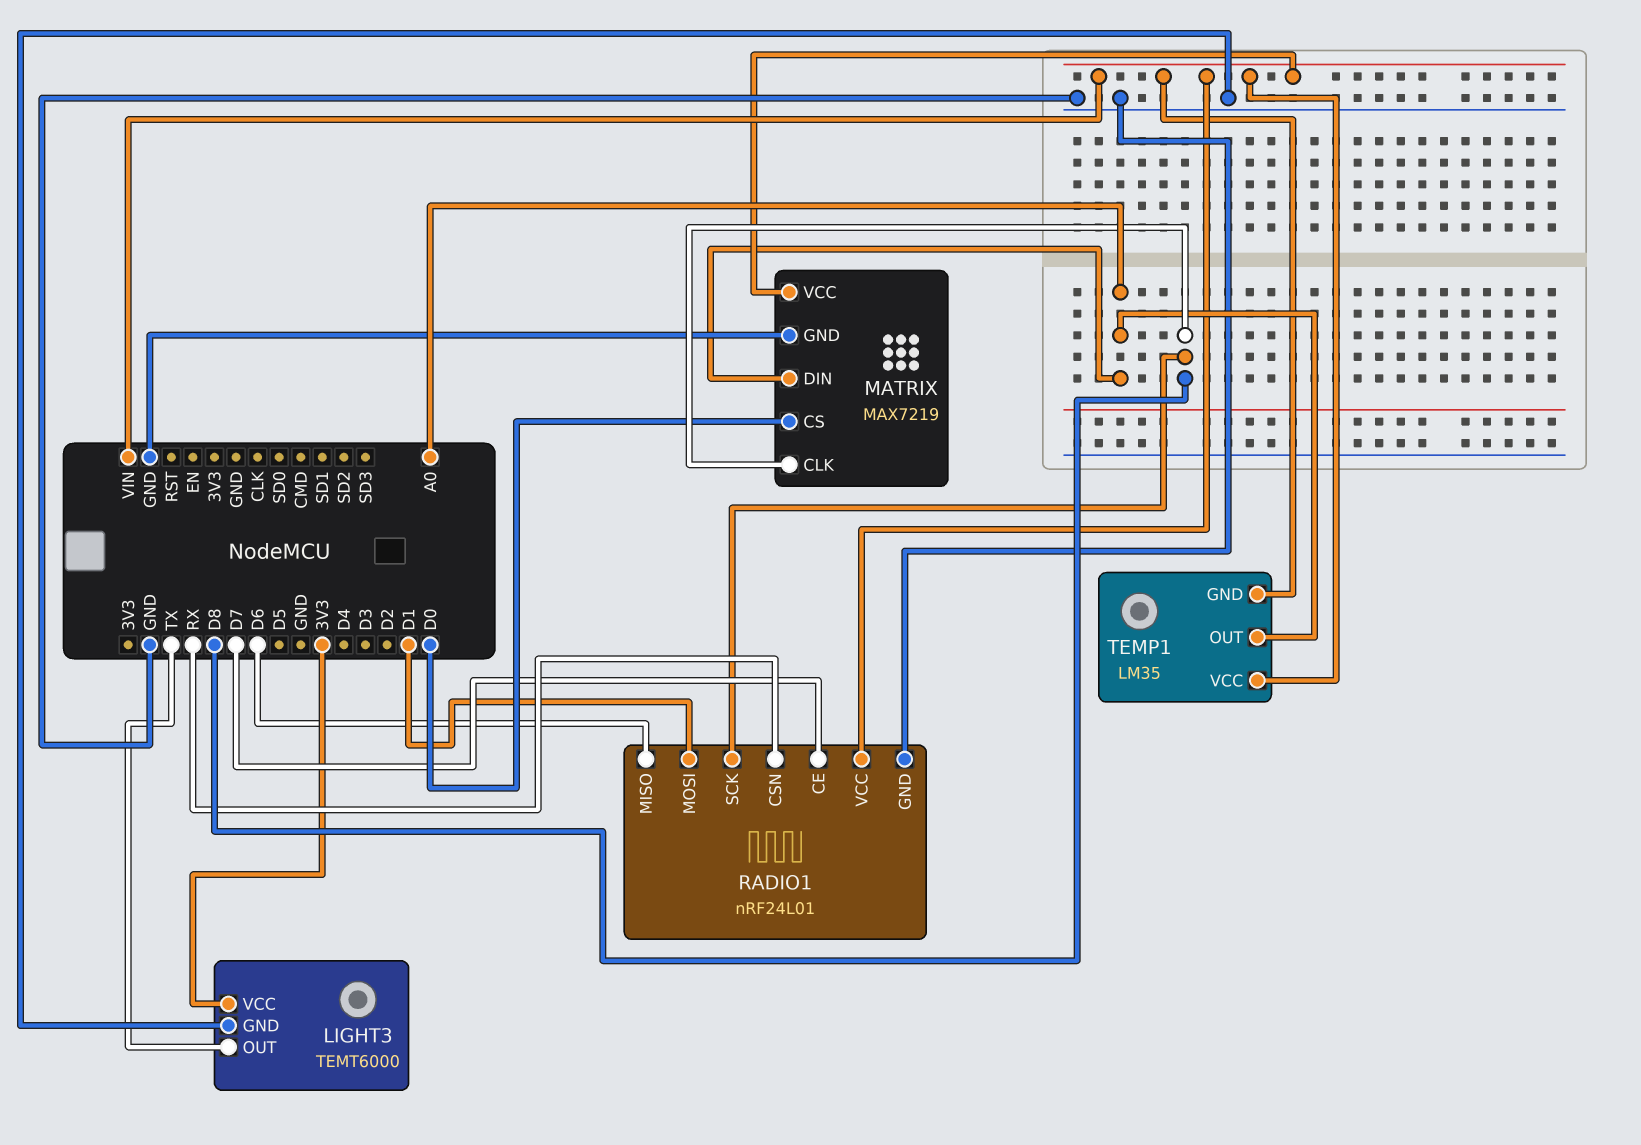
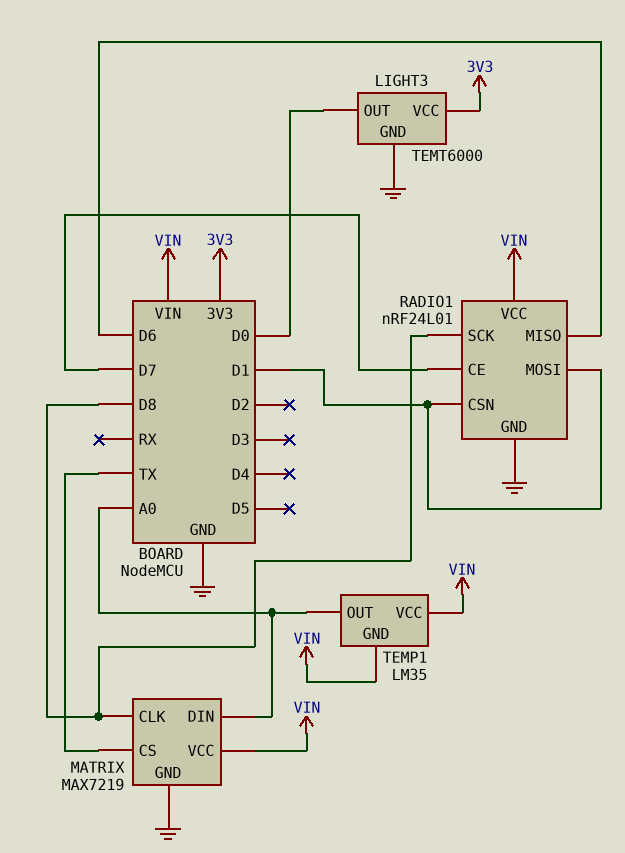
LIGHT3 pin OUT: TX -> D0
MATRIX pin CS: D0 -> TX
RADIO1 pin CSN: RX -> D1

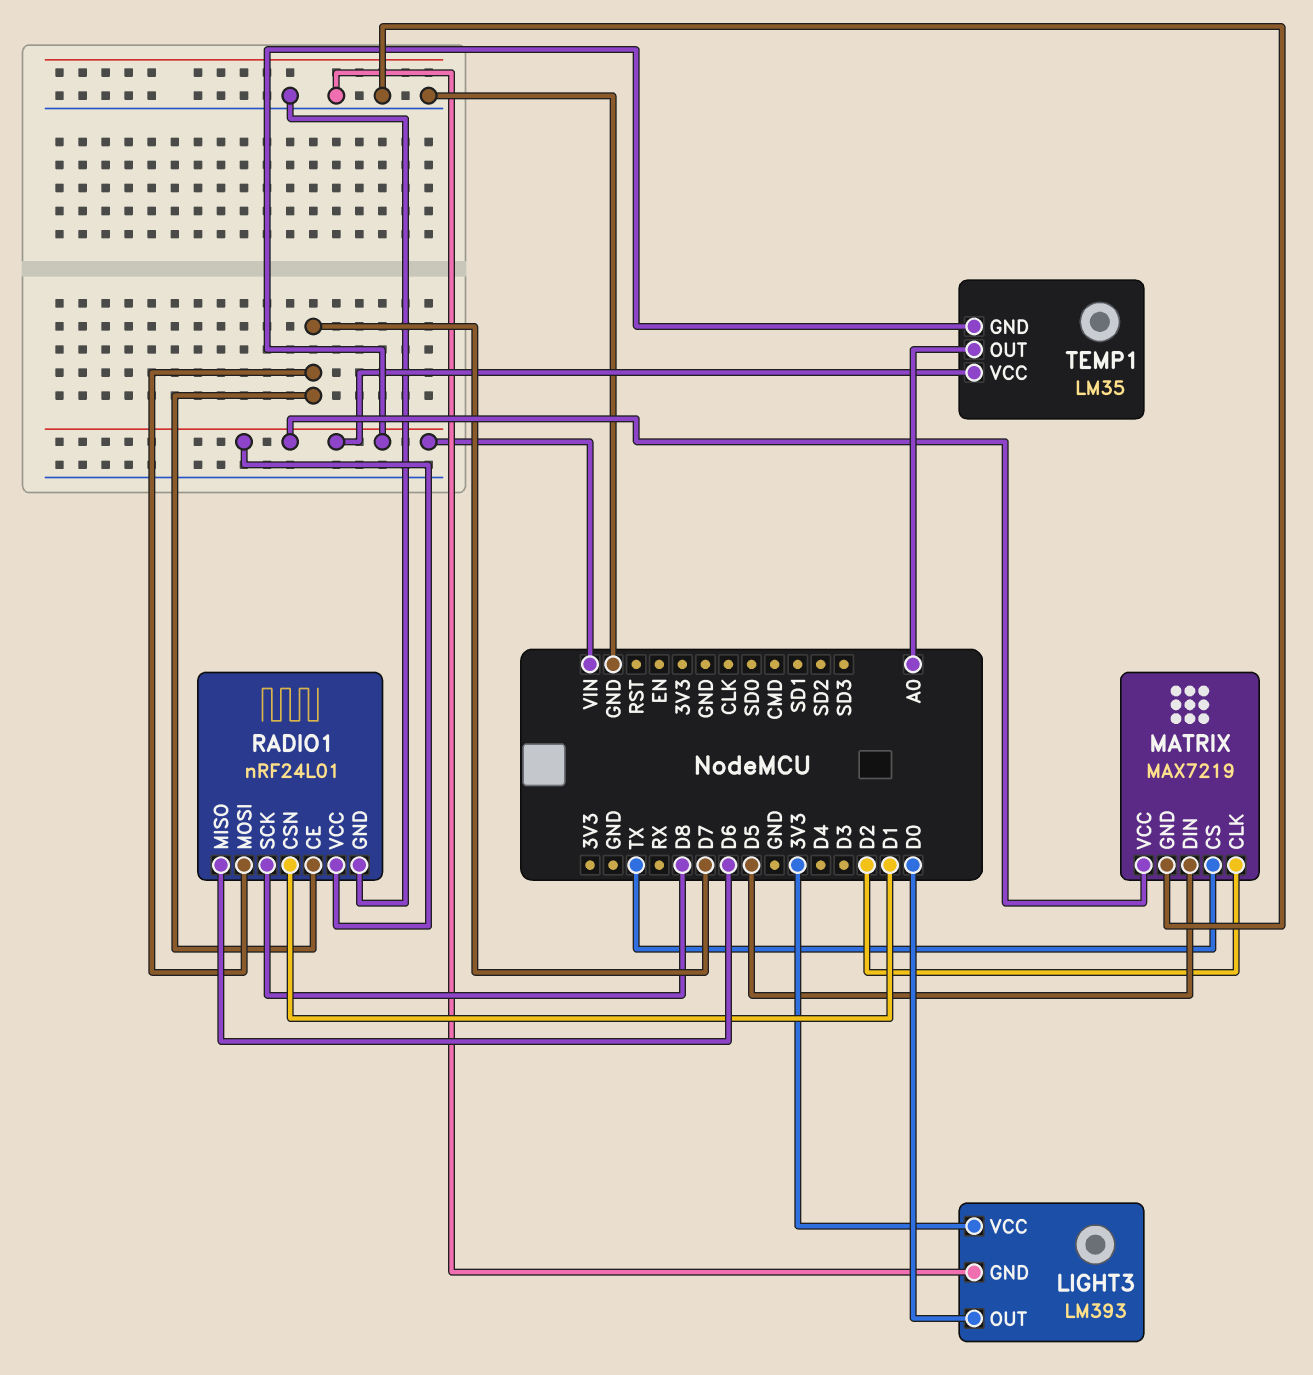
LIGHT3: TEMT6000 -> LM393
MATRIX pin CLK: D8 -> D2
MATRIX pin DIN: A0 -> D5
RADIO1 pin MOSI: D1 -> D7

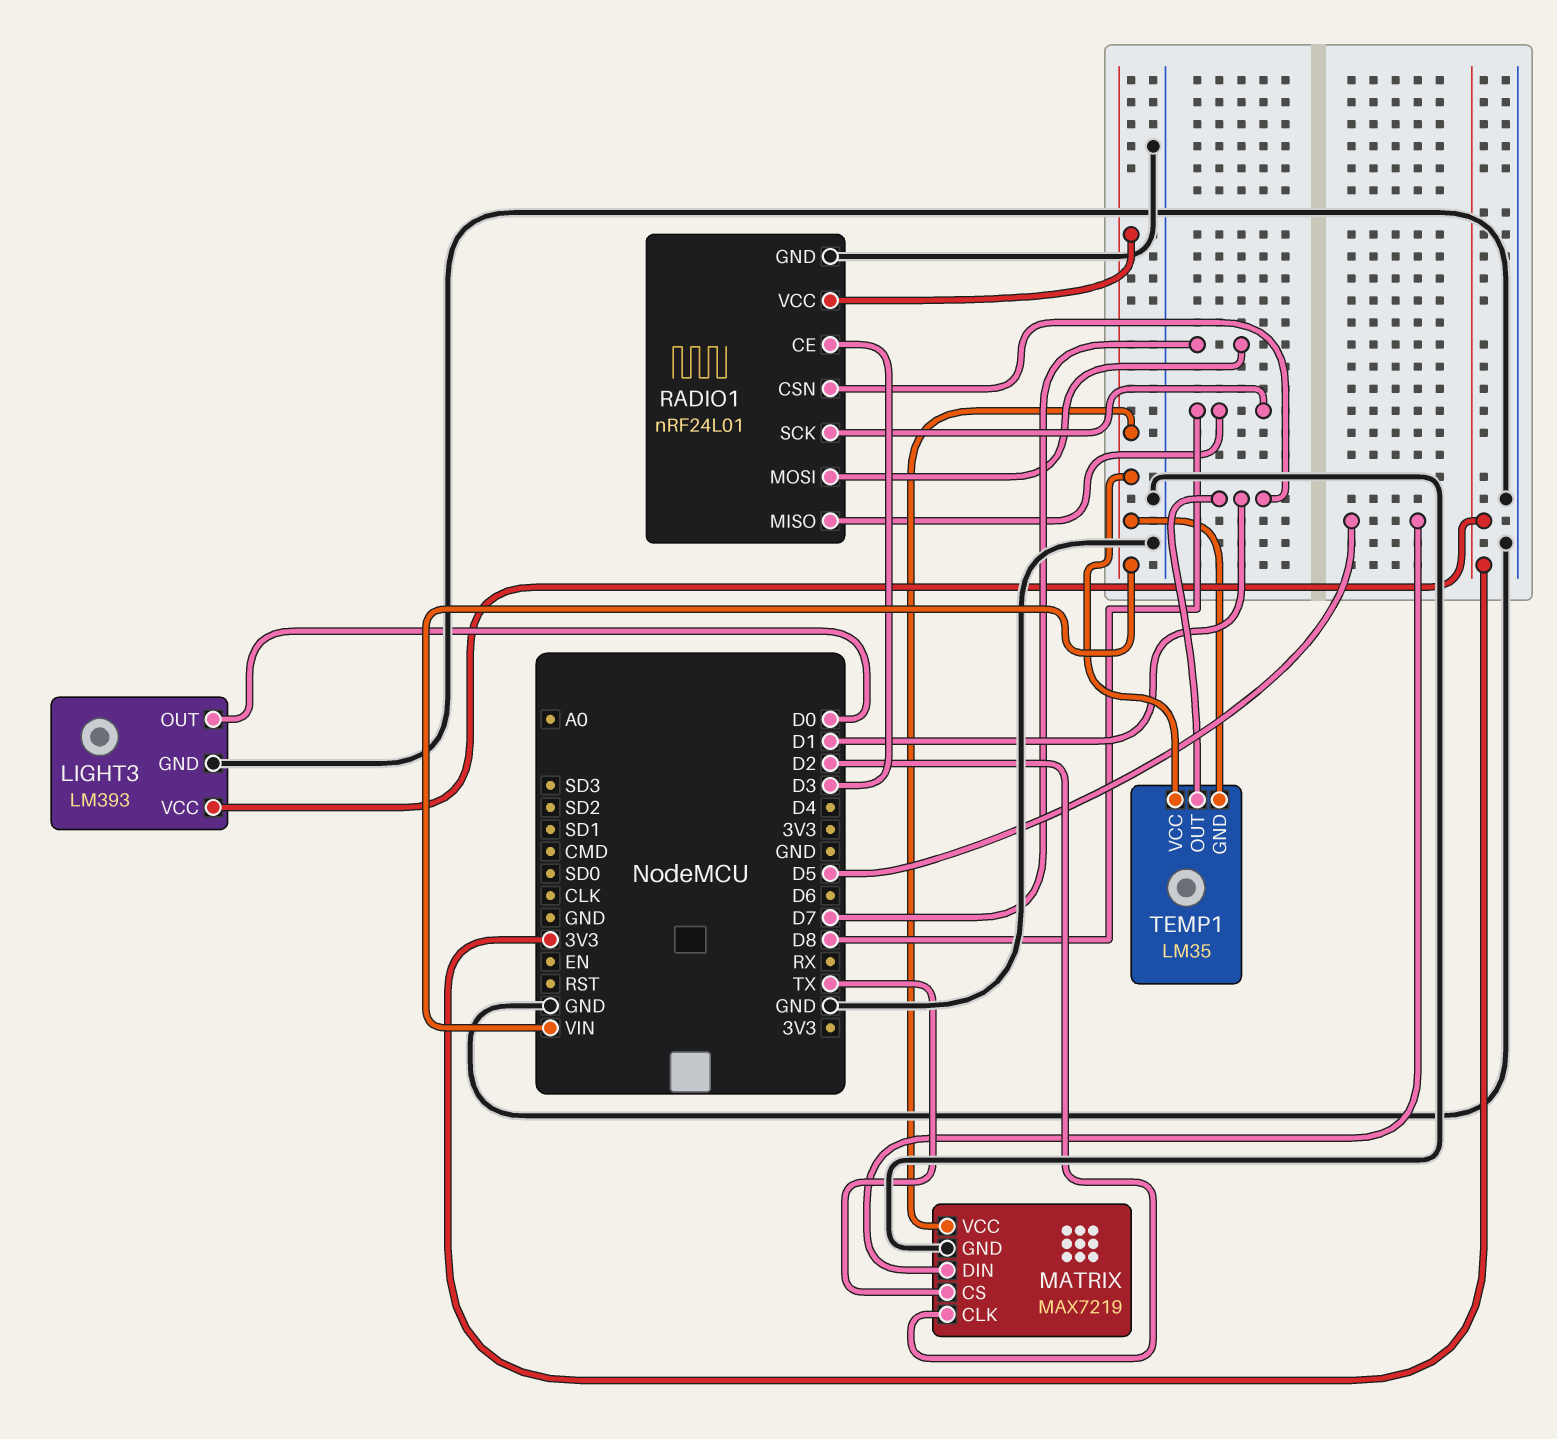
RADIO1 pin CE: D7 -> D3
RADIO1 pin MISO: D6 -> D8
TEMP1 pin OUT: A0 -> D1

